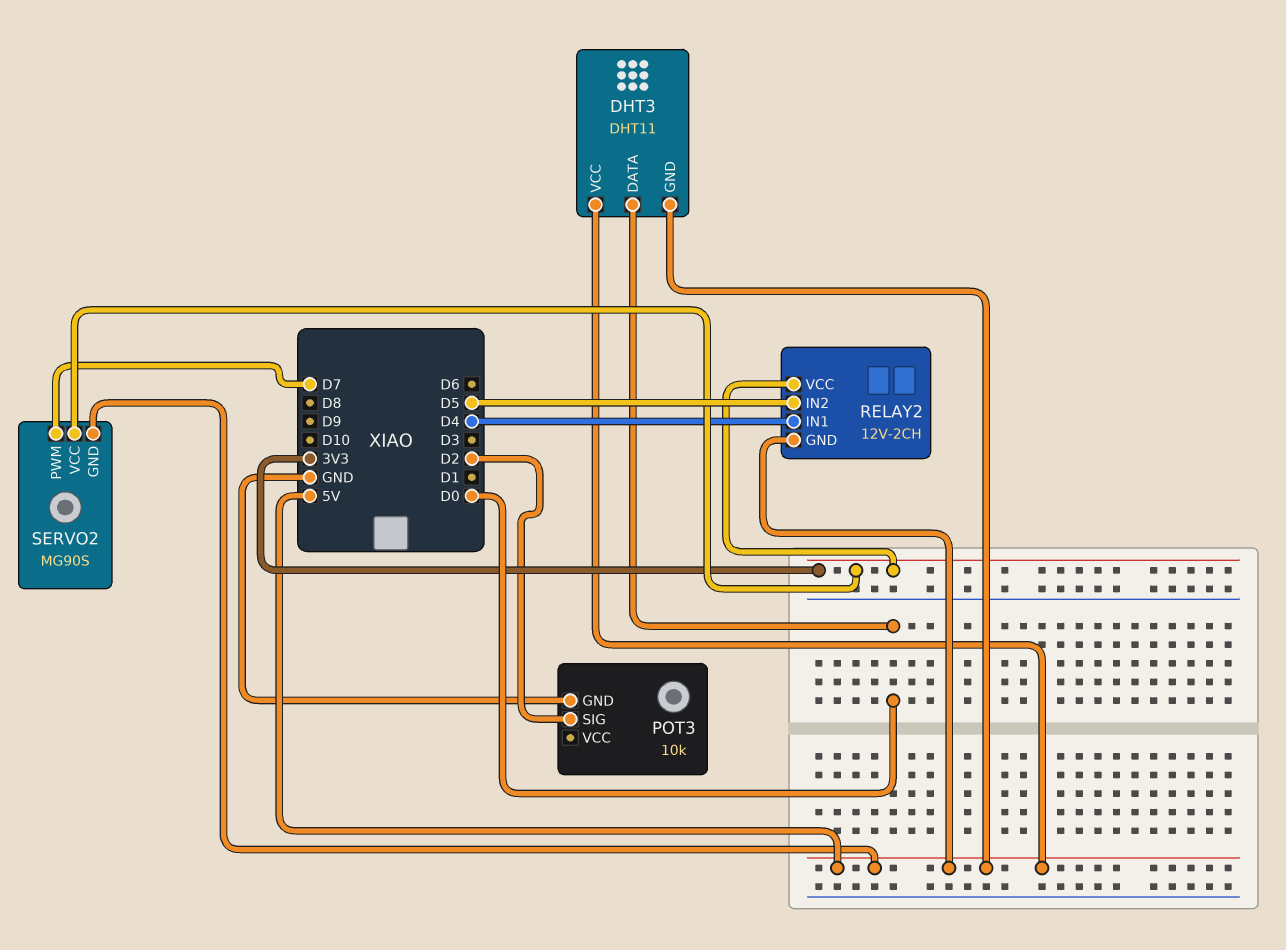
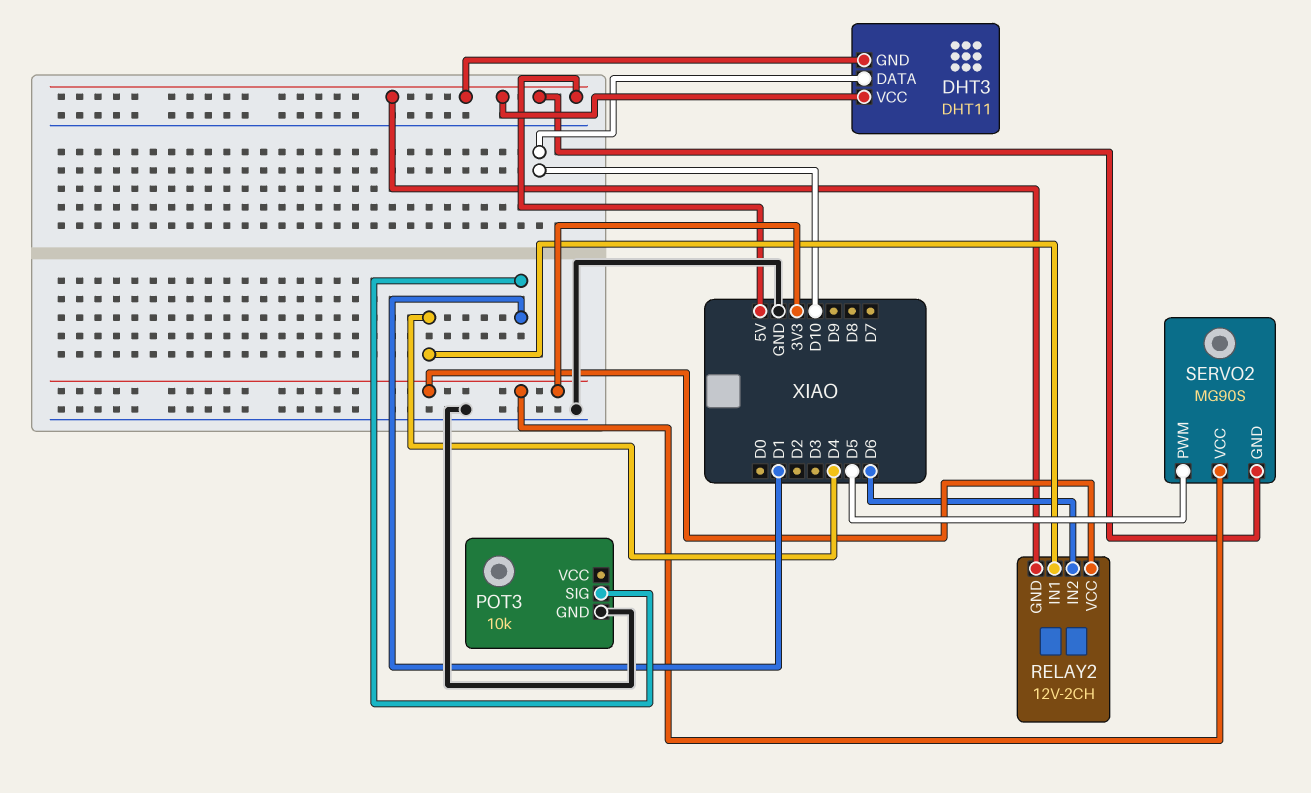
DHT3 pin DATA: D0 -> D10
POT3 pin SIG: D2 -> D1
RELAY2 pin IN2: D5 -> D6
SERVO2 pin PWM: D7 -> D5

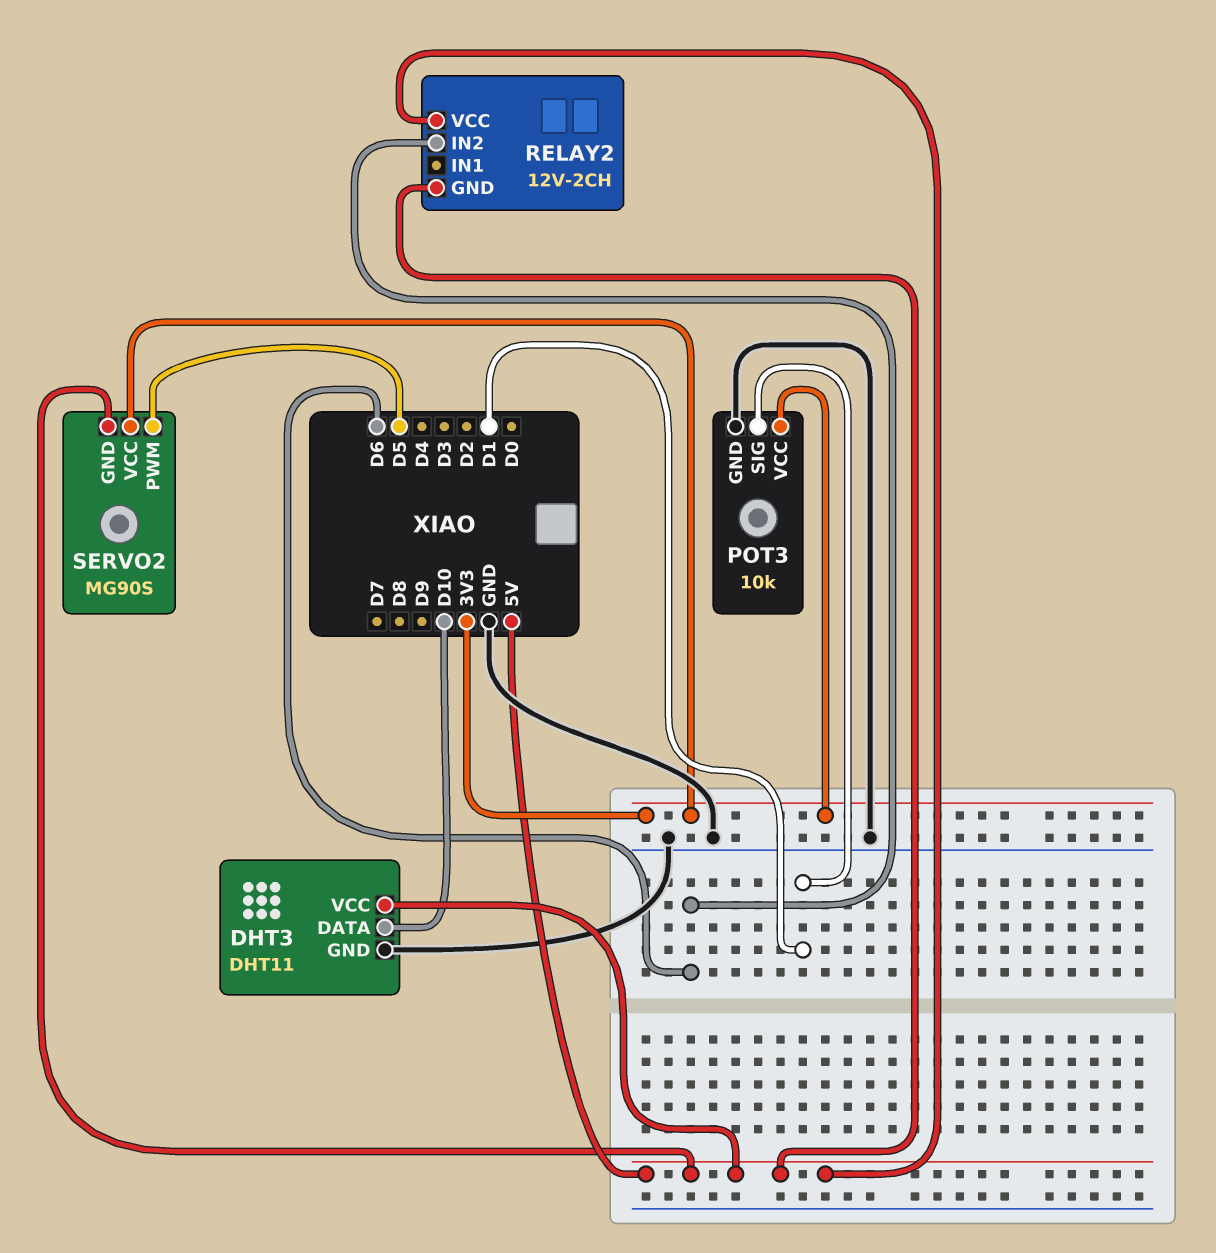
DHT3 pin GND: 5V -> GND
POT3 pin VCC: none -> 3V3
RELAY2 pin IN1: D4 -> none
RELAY2 pin VCC: 3V3 -> 5V

